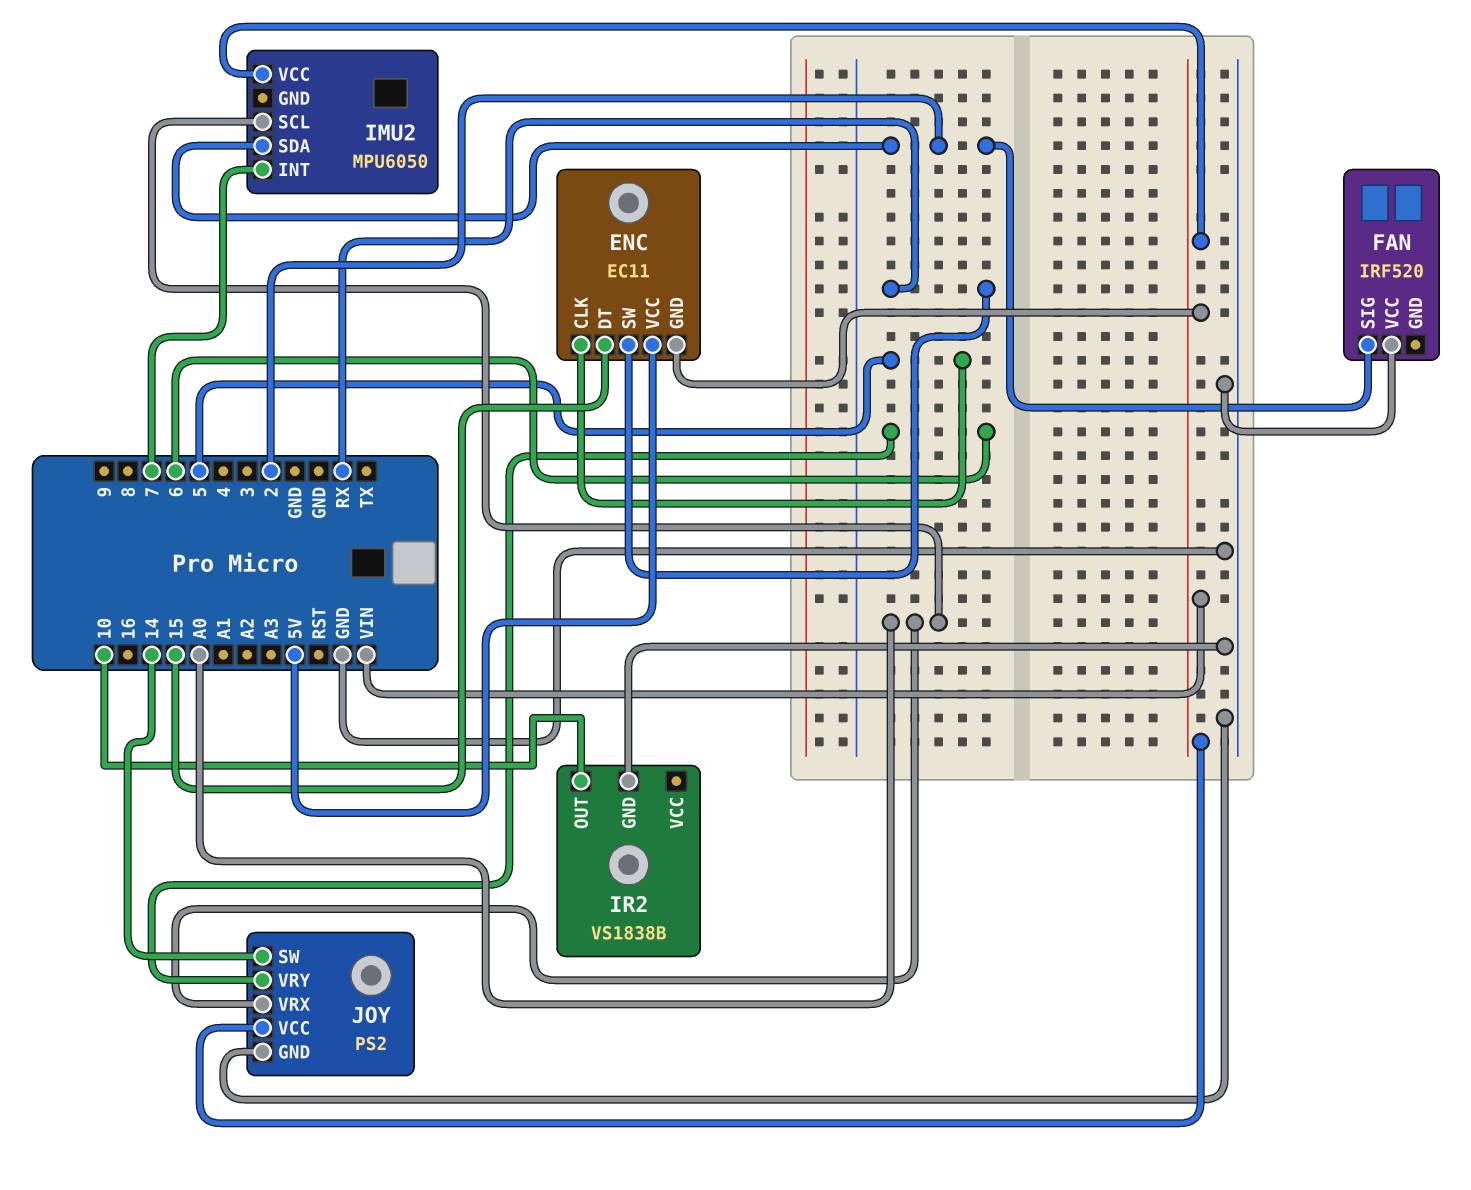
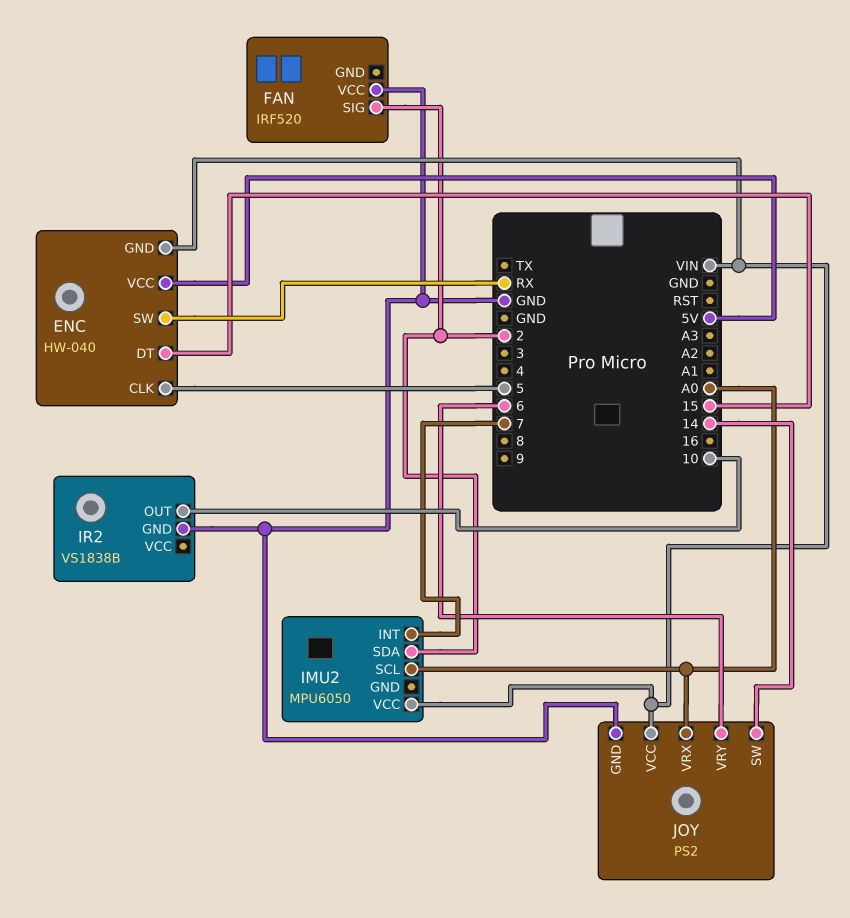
ENC: EC11 -> HW-040

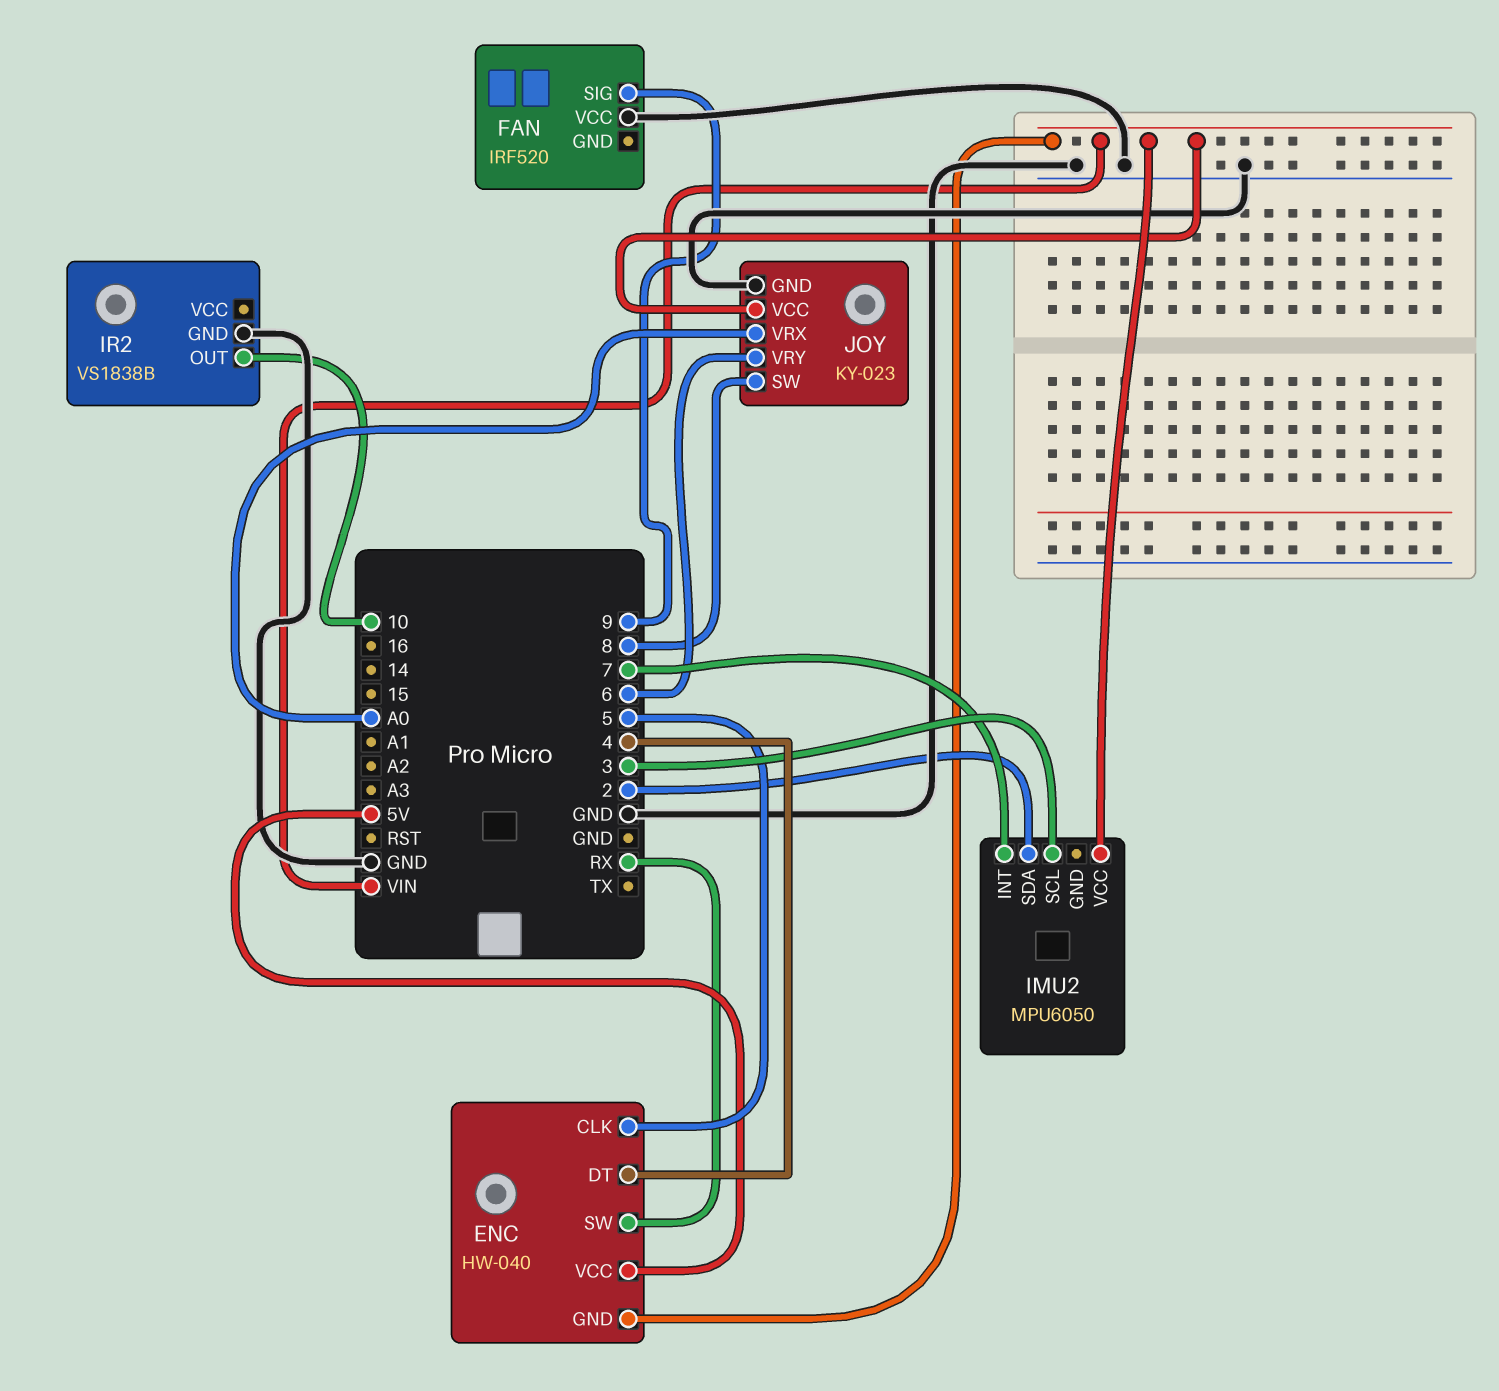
ENC pin DT: 15 -> 4
FAN pin SIG: 2 -> 9
IMU2 pin SCL: A0 -> 3
JOY: PS2 -> KY-023
JOY pin SW: 14 -> 8

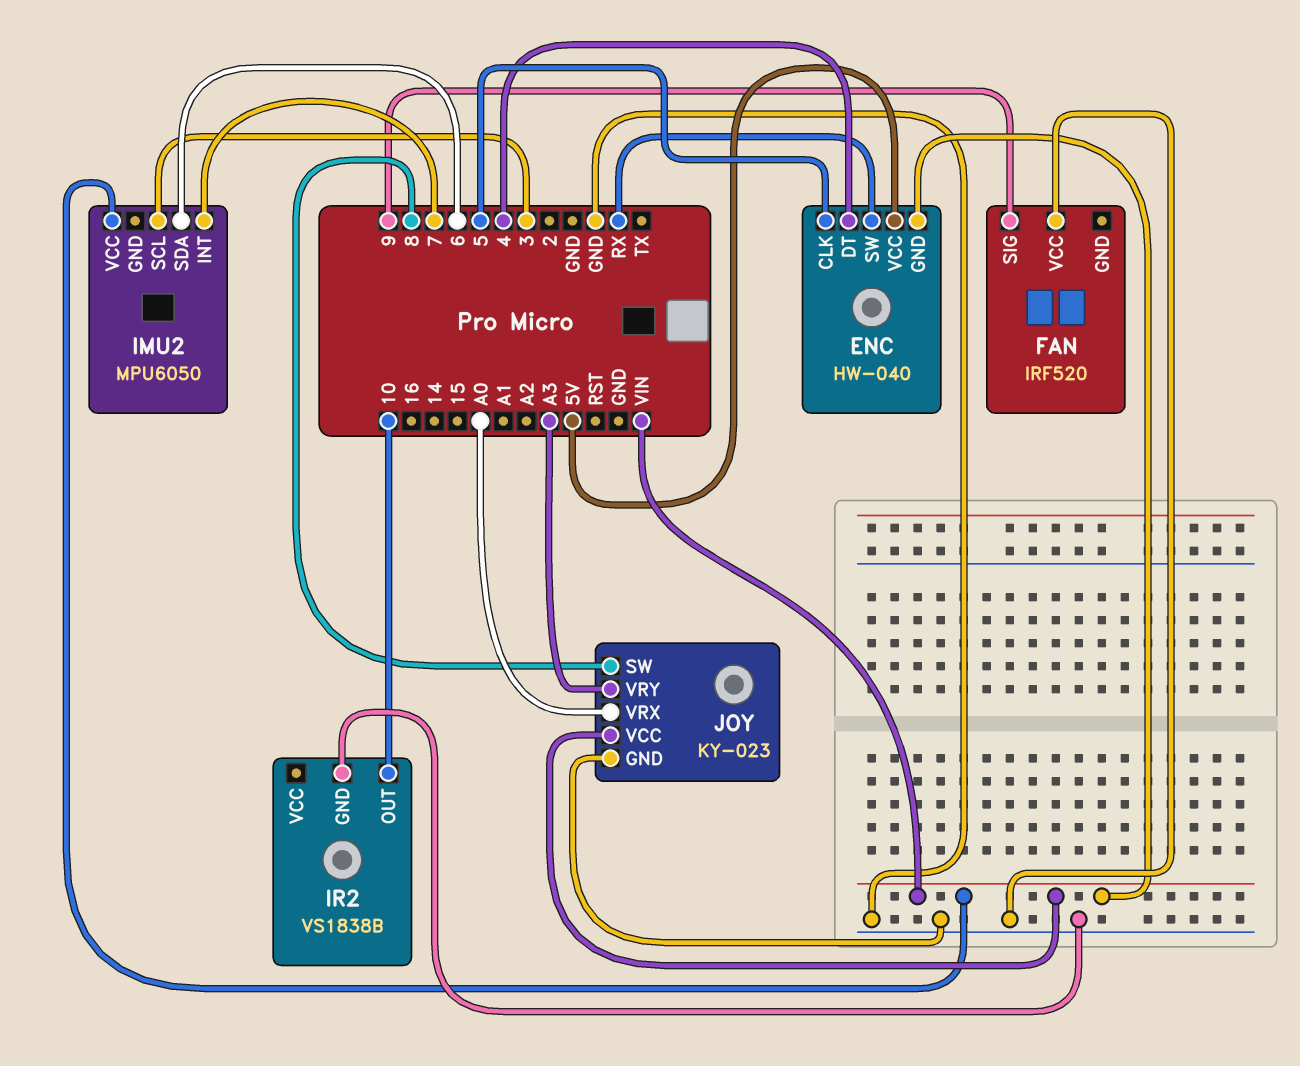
IMU2 pin SDA: 2 -> 6
JOY pin VRY: 6 -> A3

